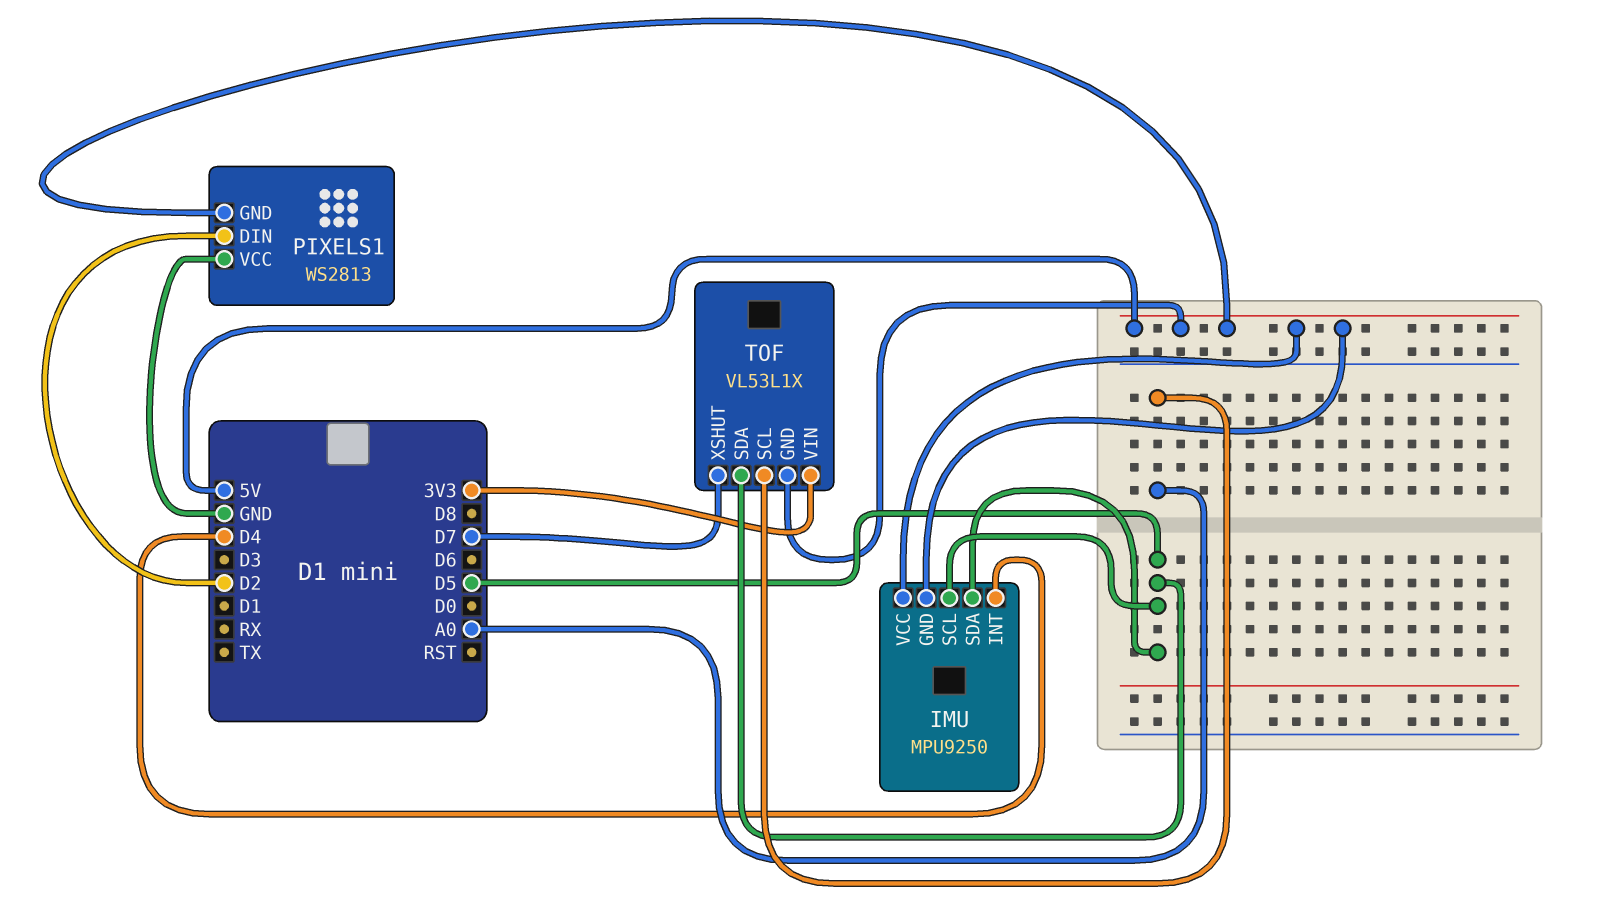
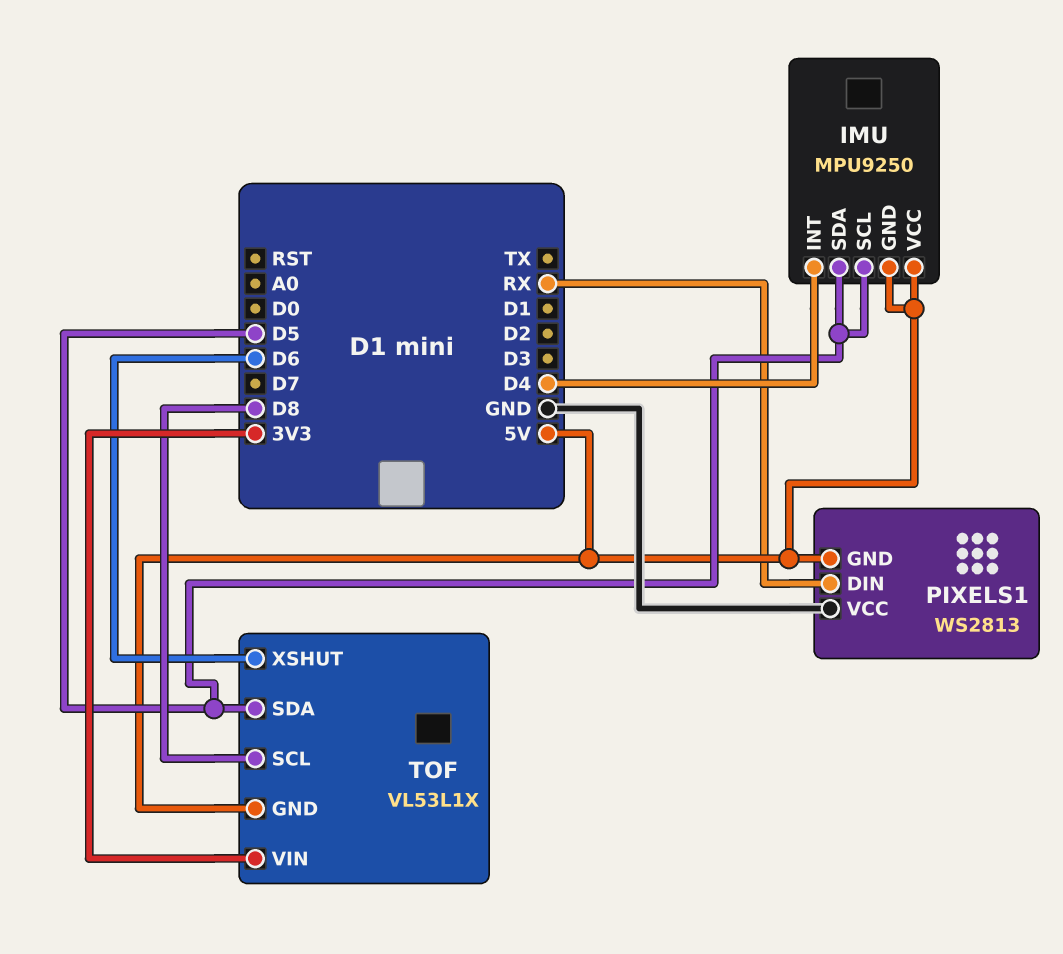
PIXELS1 pin DIN: D2 -> RX
TOF pin SCL: A0 -> D8
TOF pin XSHUT: D7 -> D6

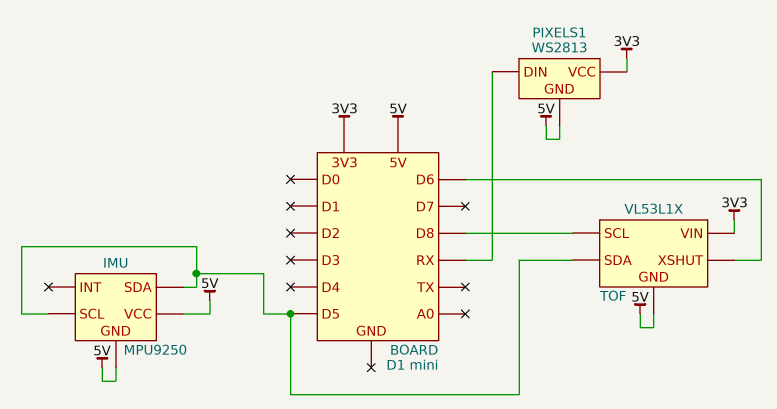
IMU pin INT: D4 -> none
PIXELS1 pin VCC: GND -> 3V3

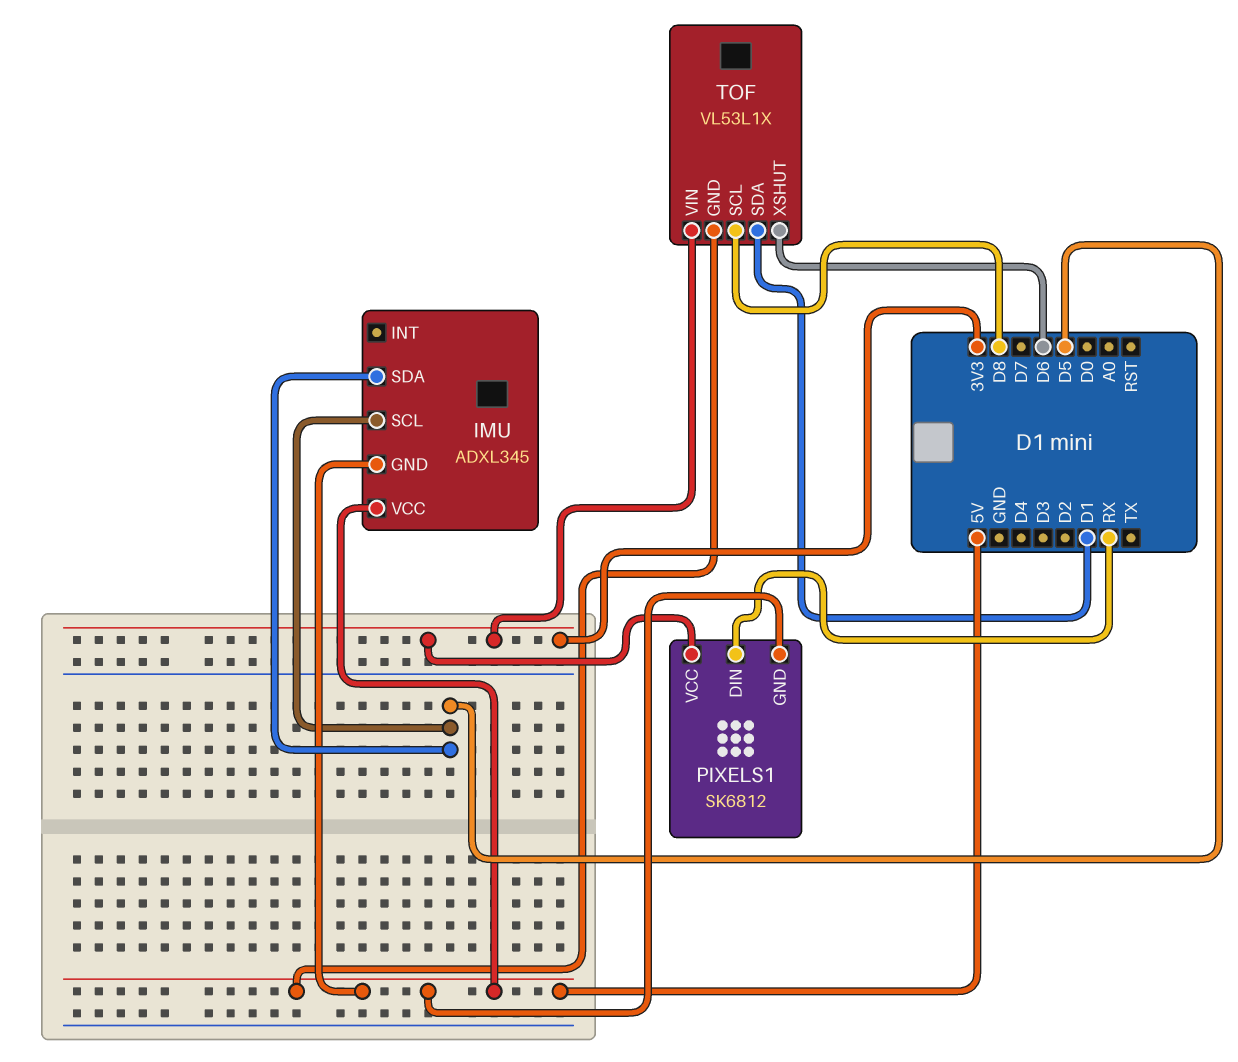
IMU: MPU9250 -> ADXL345
PIXELS1: WS2813 -> SK6812
TOF pin SDA: D5 -> D1

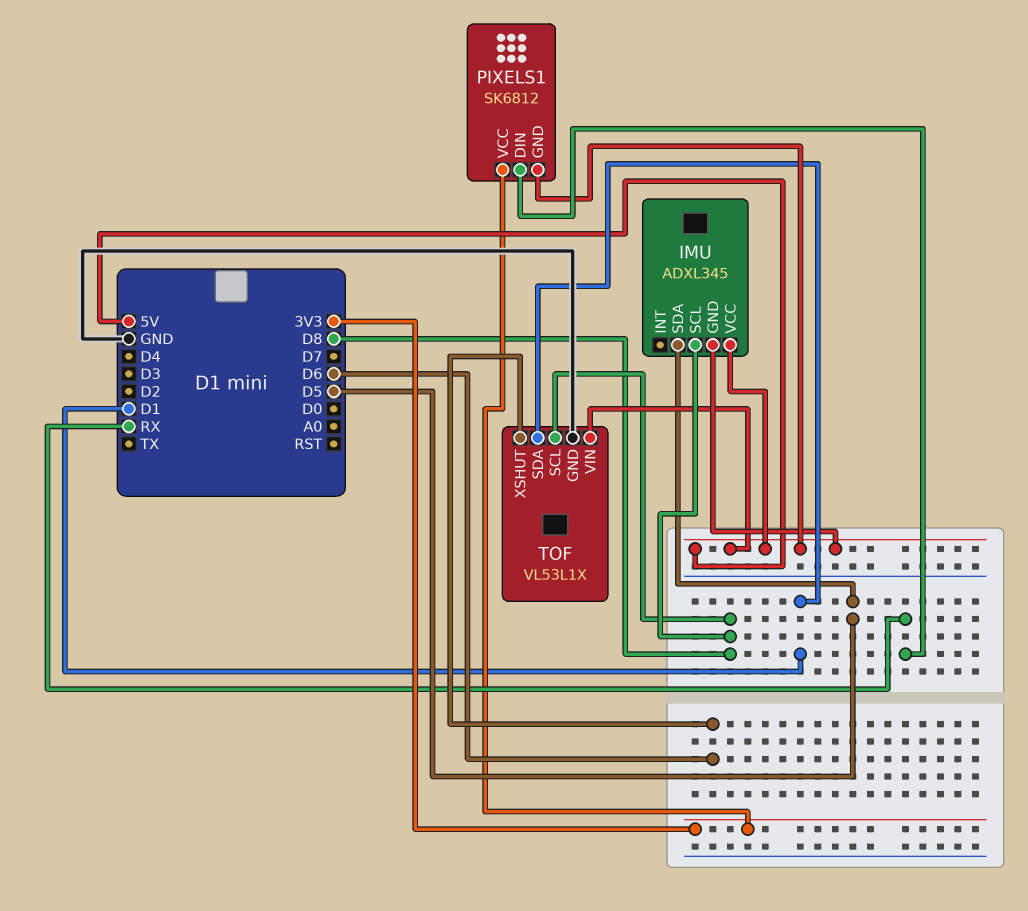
IMU pin SCL: D5 -> D8
TOF pin GND: 5V -> GND
TOF pin VIN: 3V3 -> 5V

